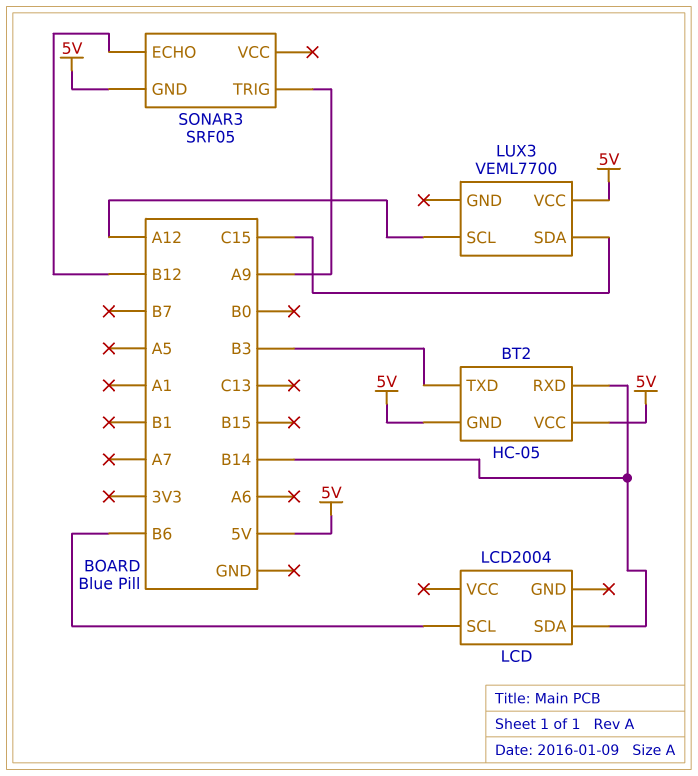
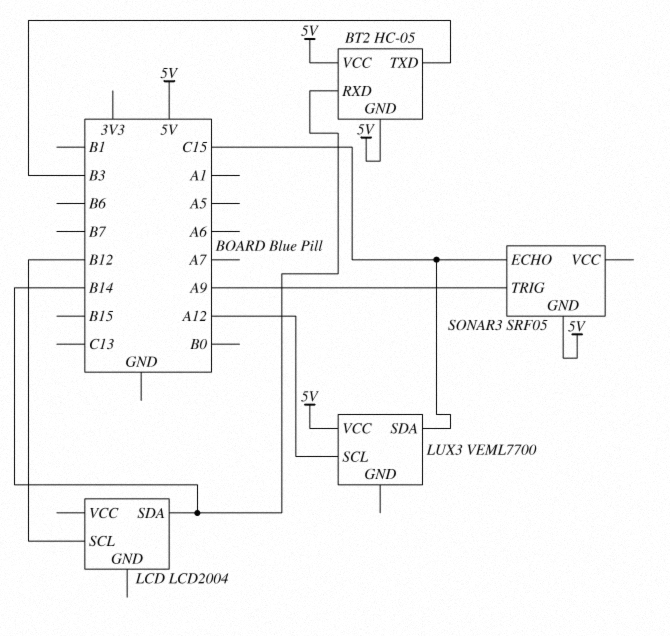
LCD pin SCL: B6 -> B12
SONAR3 pin ECHO: B12 -> C15

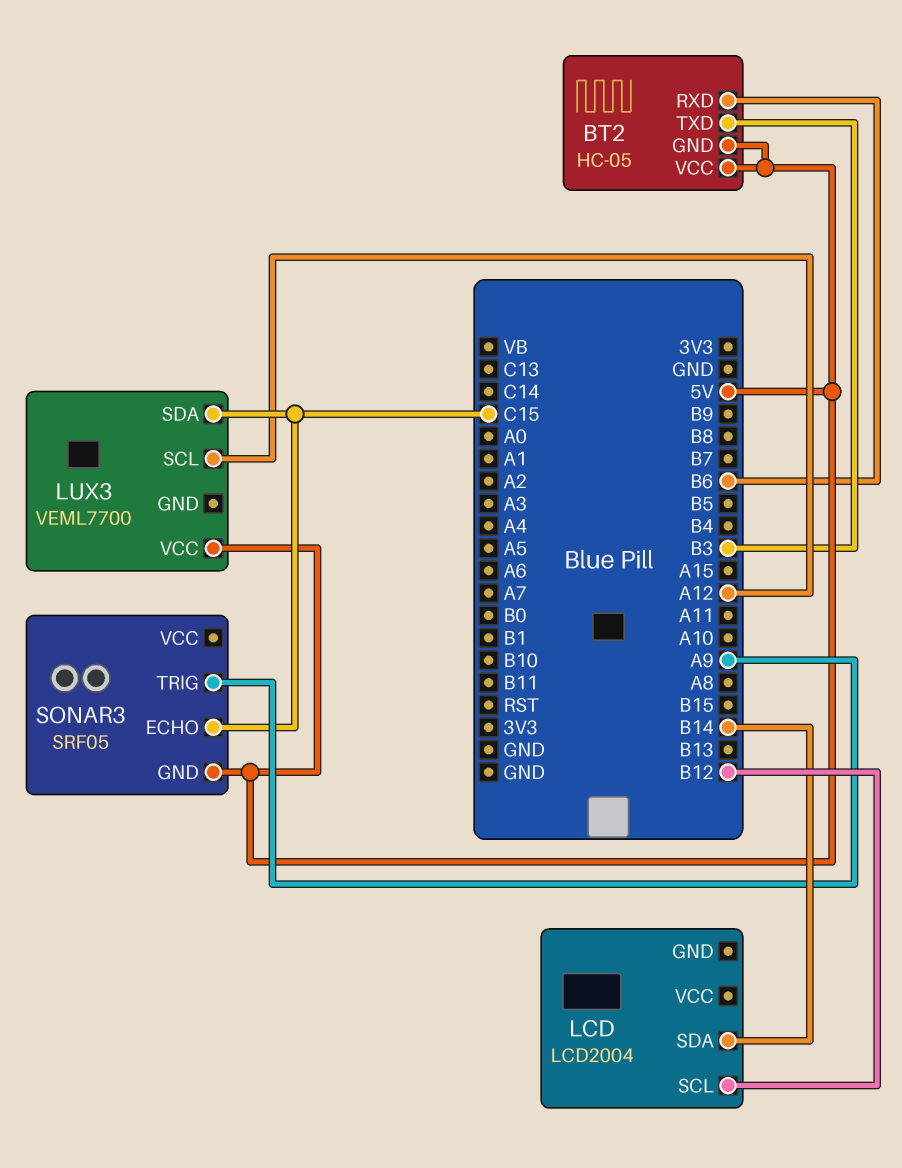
BT2 pin RXD: B14 -> B6

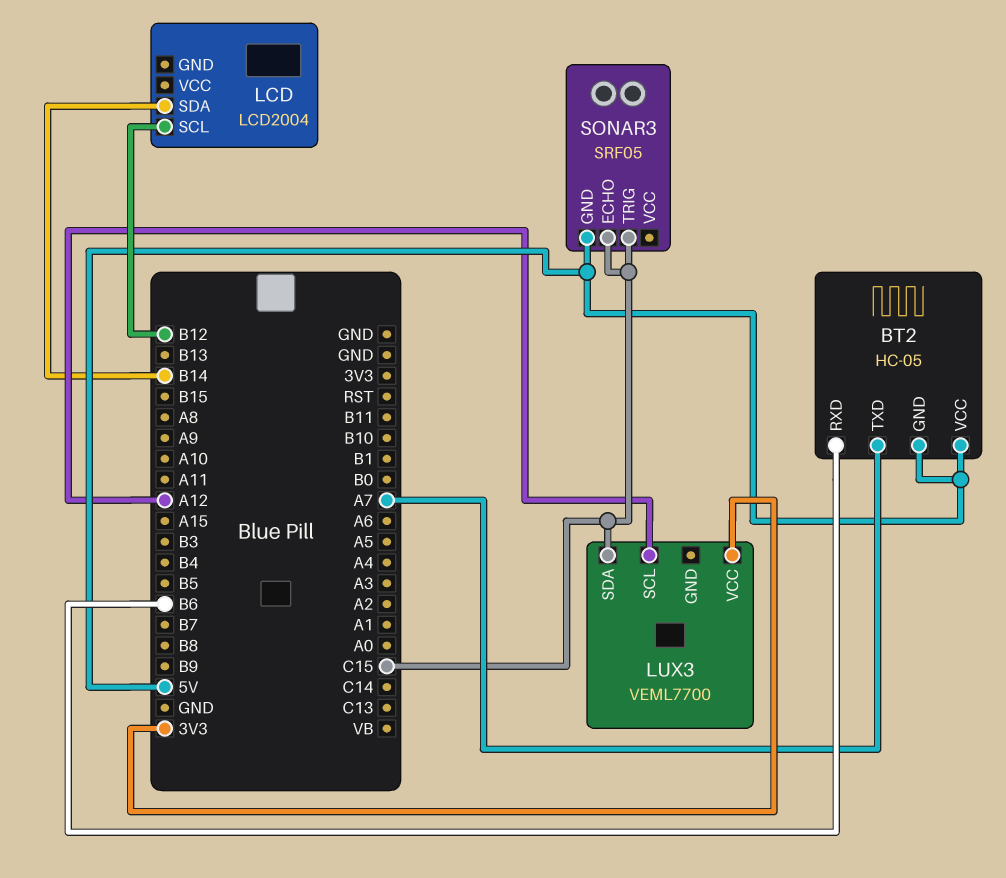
BT2 pin TXD: B3 -> A7
LUX3 pin VCC: 5V -> 3V3
SONAR3 pin TRIG: A9 -> C15

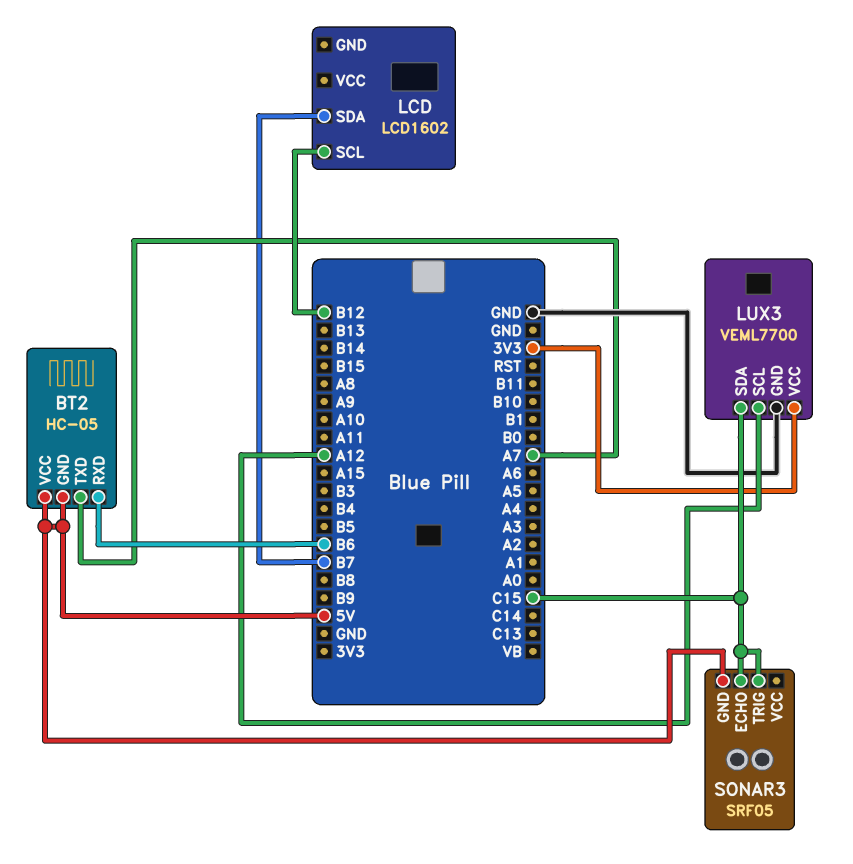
LCD: LCD2004 -> LCD1602
LCD pin SDA: B14 -> B7
LUX3 pin GND: none -> GND

